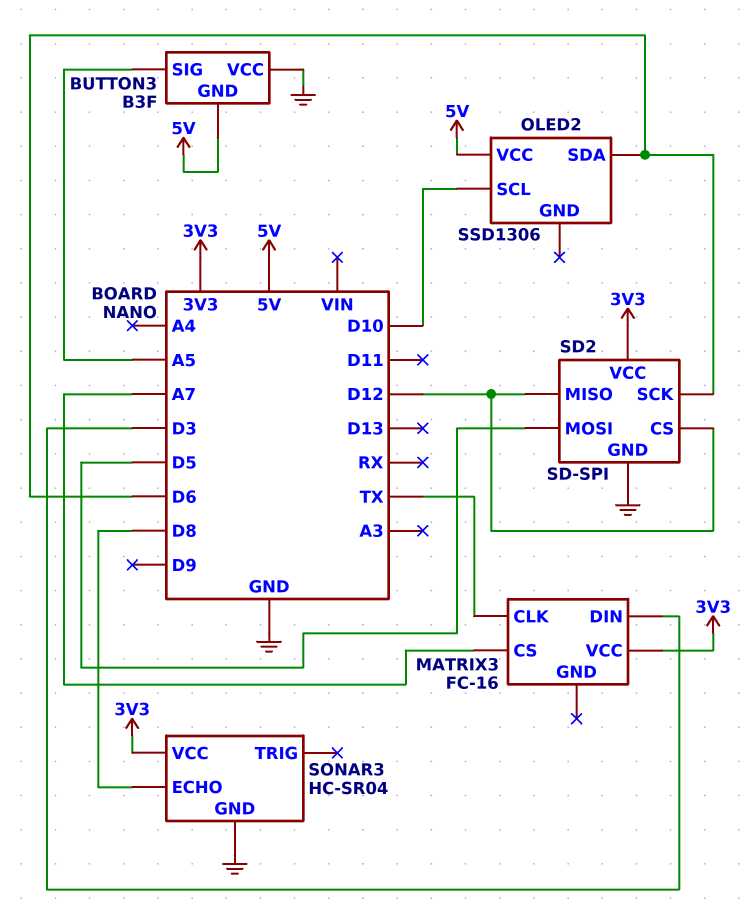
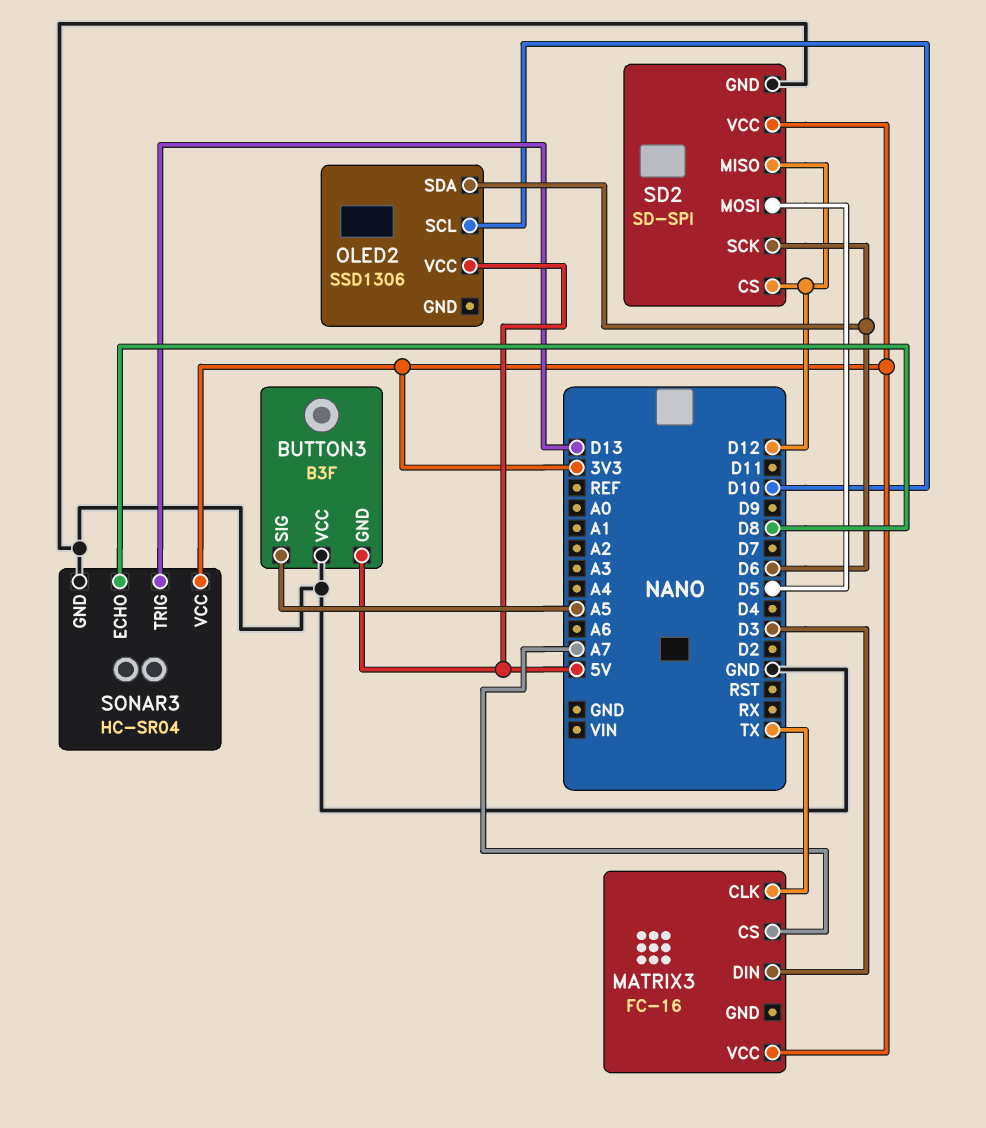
SONAR3 pin TRIG: none -> D13

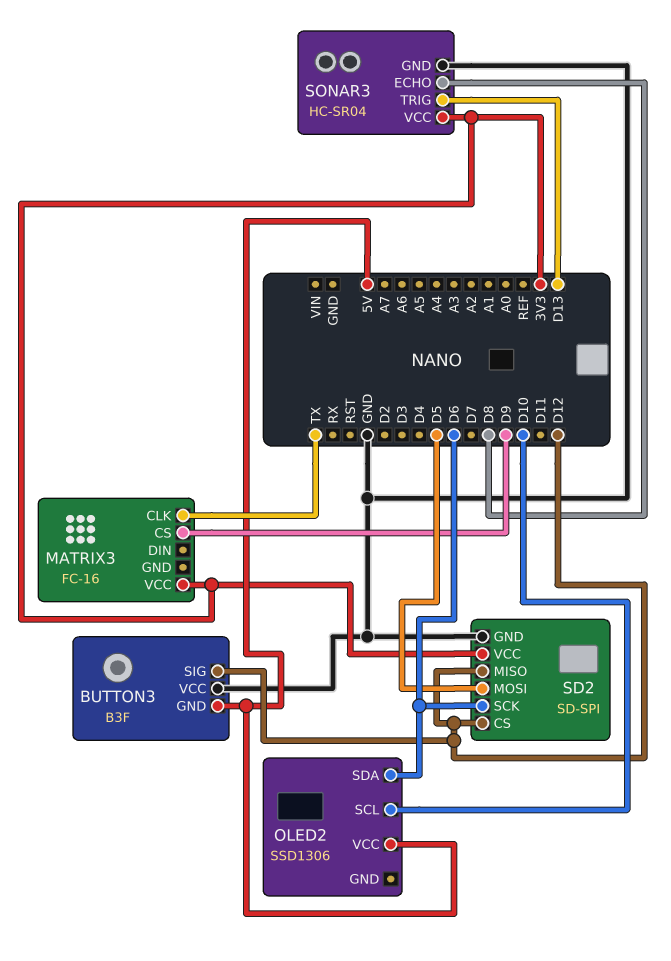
BUTTON3 pin SIG: A5 -> D12
MATRIX3 pin CS: A7 -> D9
MATRIX3 pin DIN: D3 -> none

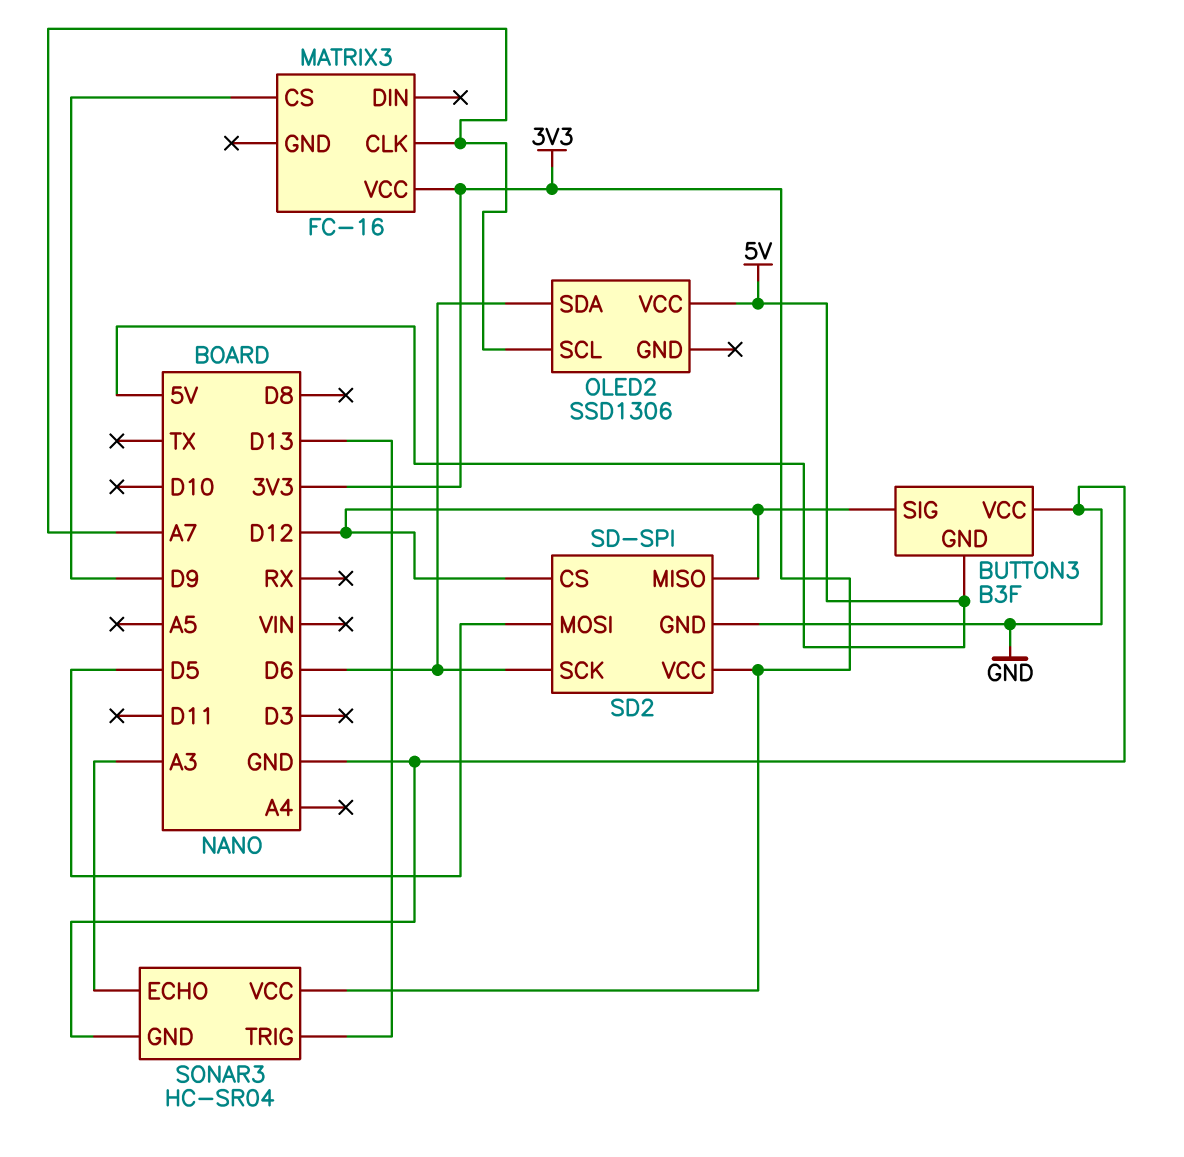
MATRIX3 pin CLK: TX -> A7
OLED2 pin SCL: D10 -> A7
SONAR3 pin ECHO: D8 -> A3

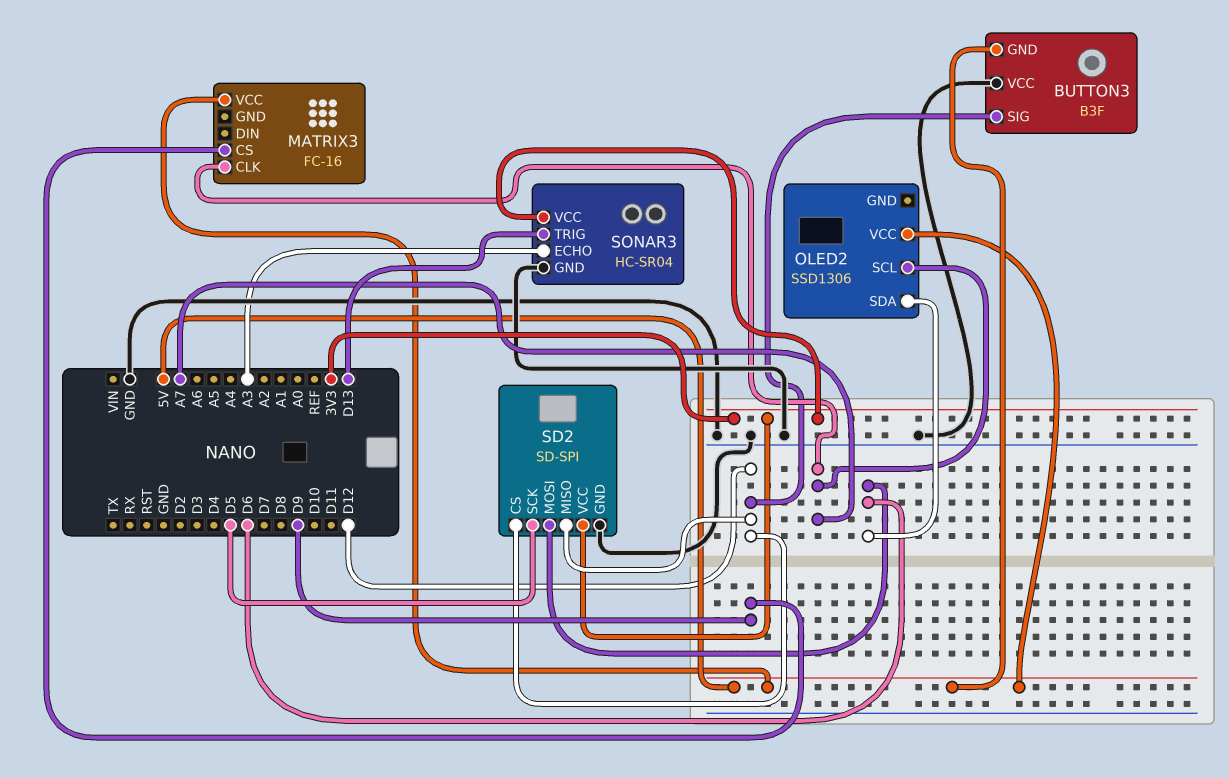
MATRIX3 pin VCC: 3V3 -> 5V
SD2 pin MOSI: D5 -> D6
SD2 pin SCK: D6 -> D5

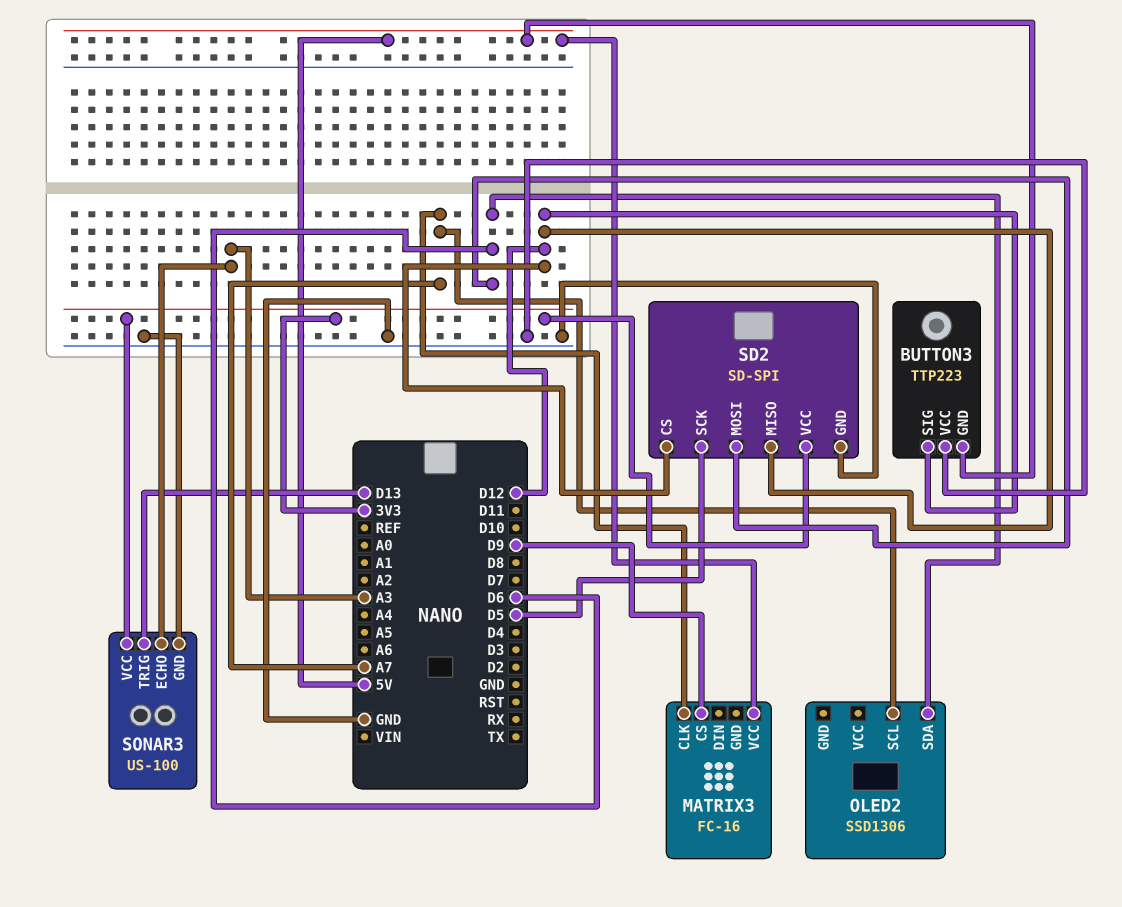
BUTTON3: B3F -> TTP223
OLED2 pin VCC: 5V -> none
SONAR3: HC-SR04 -> US-100

